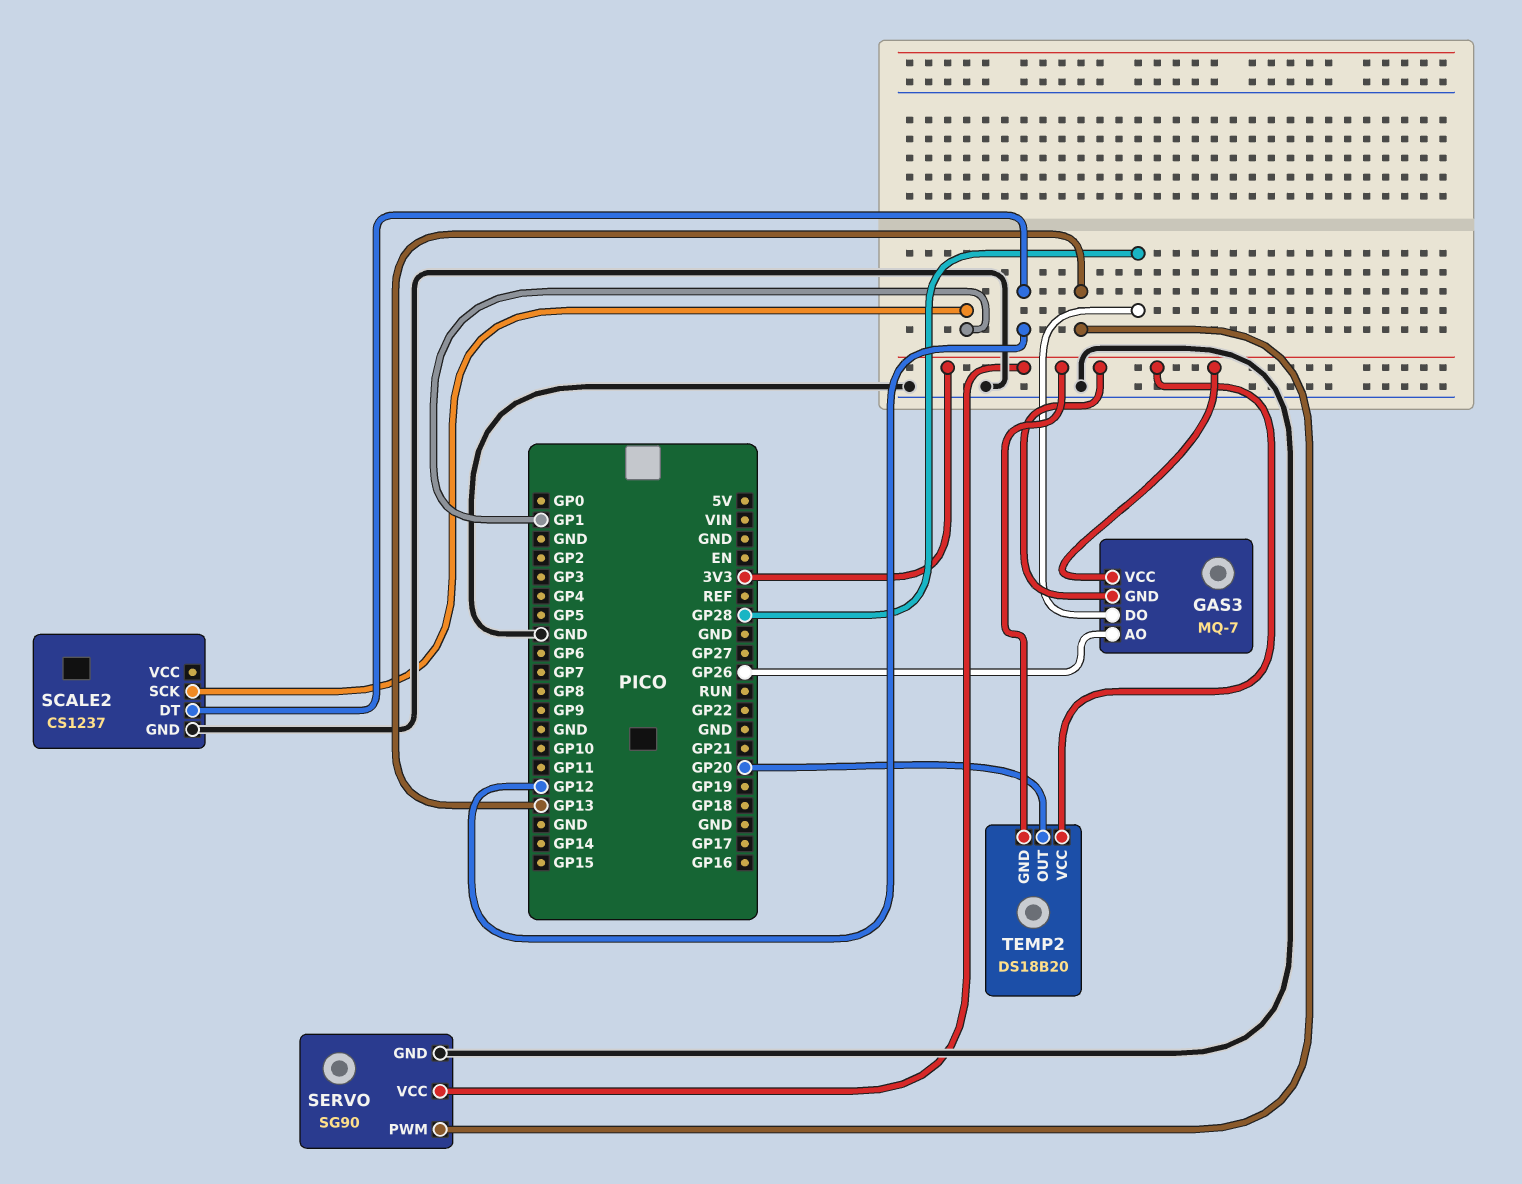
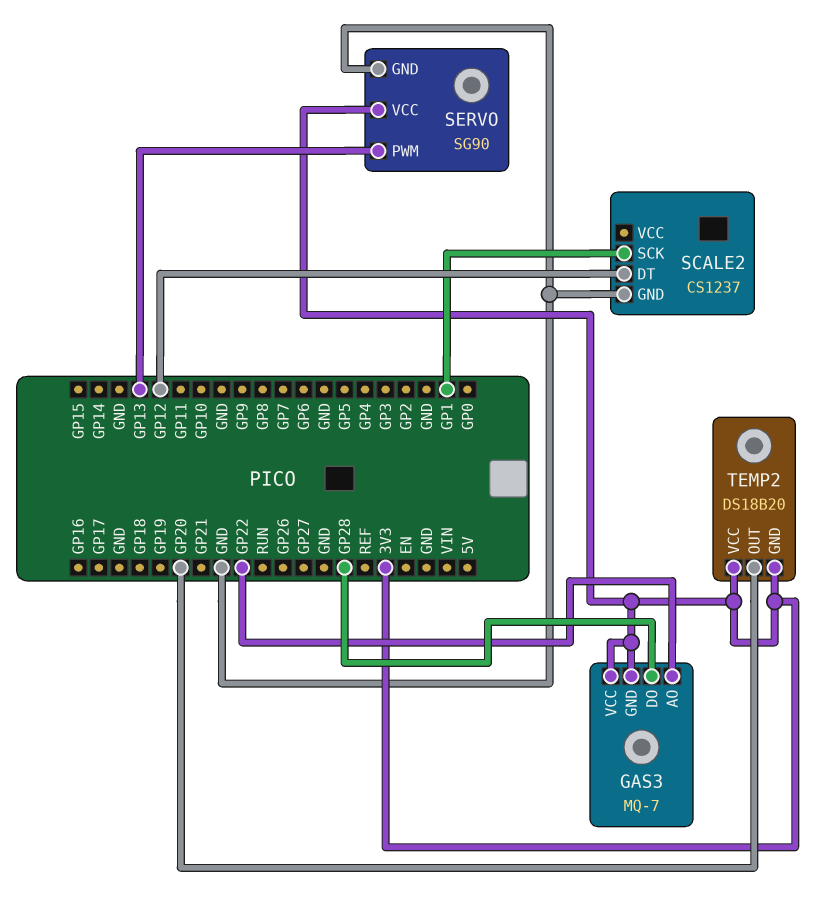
GAS3 pin AO: GP26 -> GP22

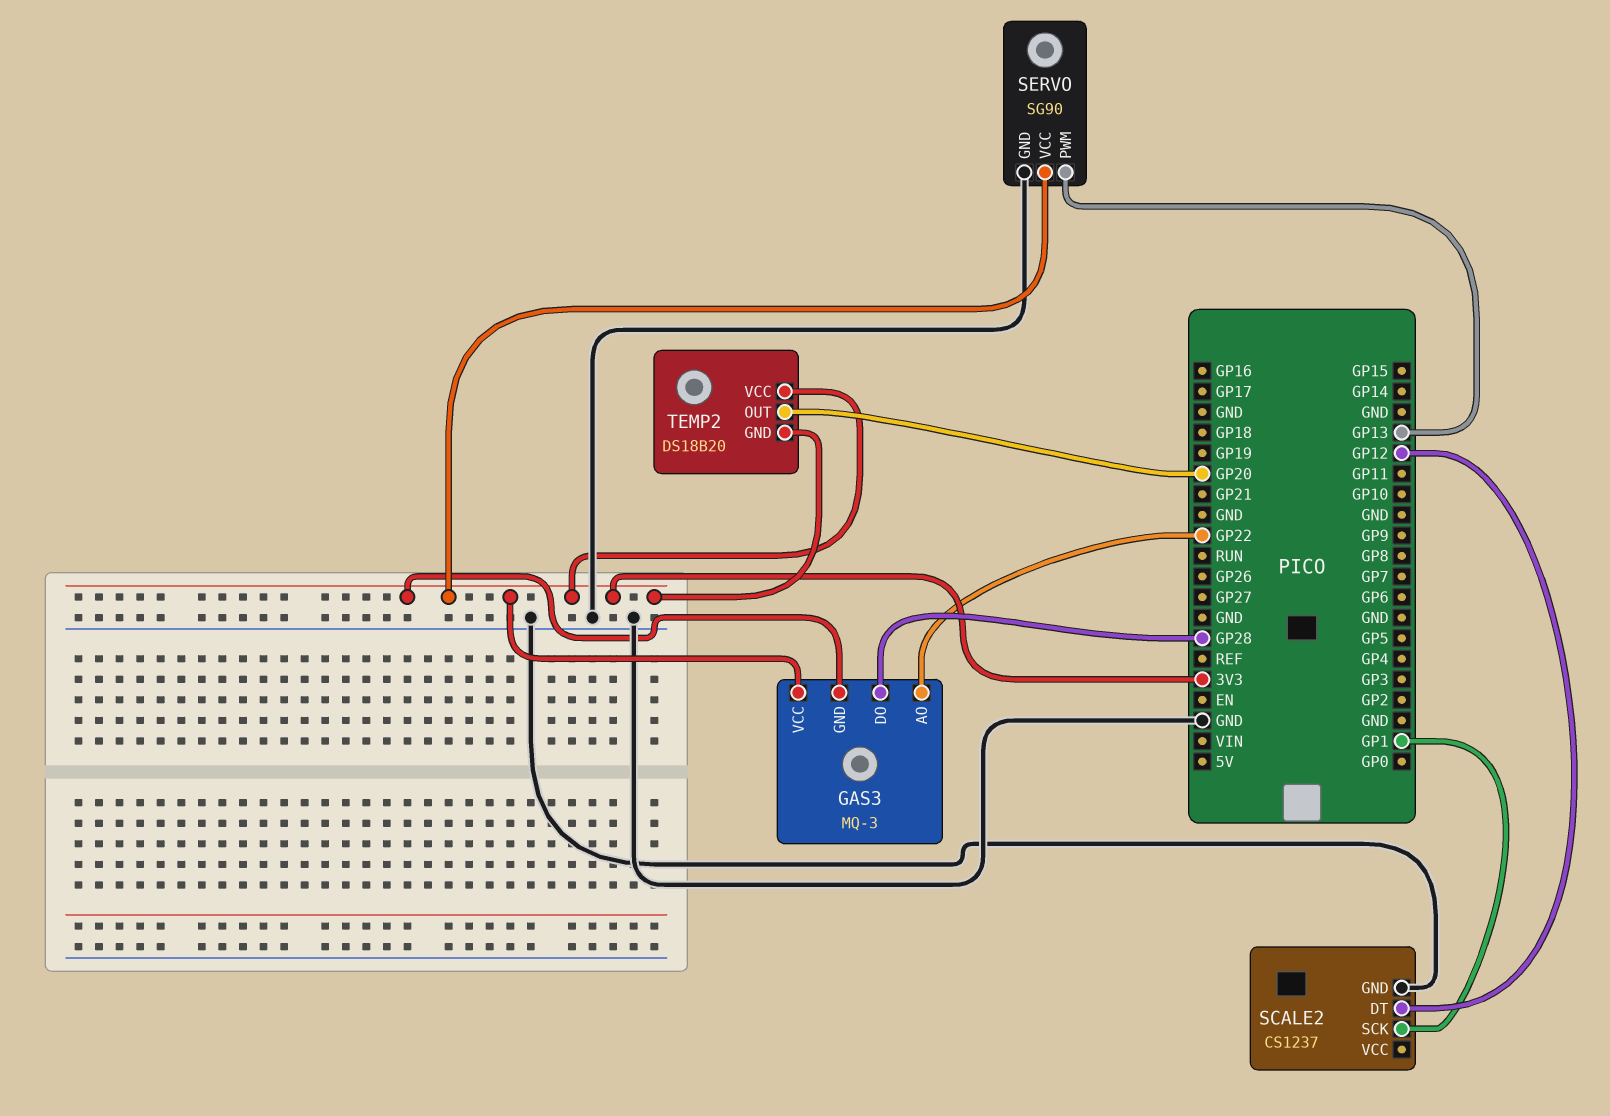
GAS3: MQ-7 -> MQ-3

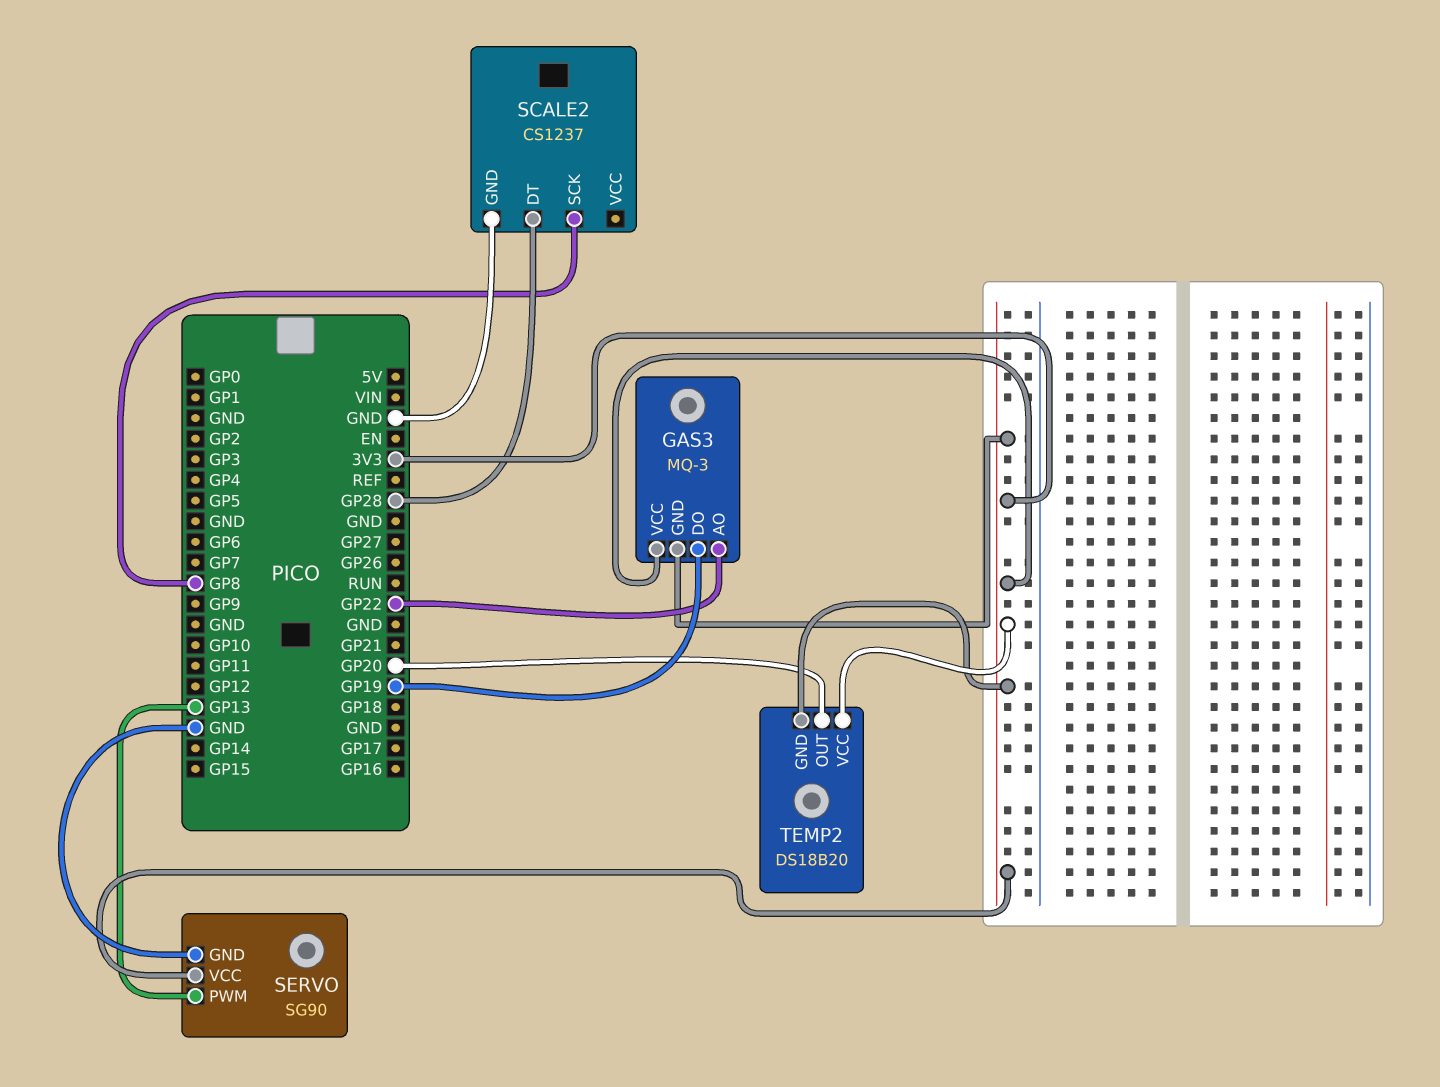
GAS3 pin DO: GP28 -> GP19
SCALE2 pin DT: GP12 -> GP28
SCALE2 pin SCK: GP1 -> GP8

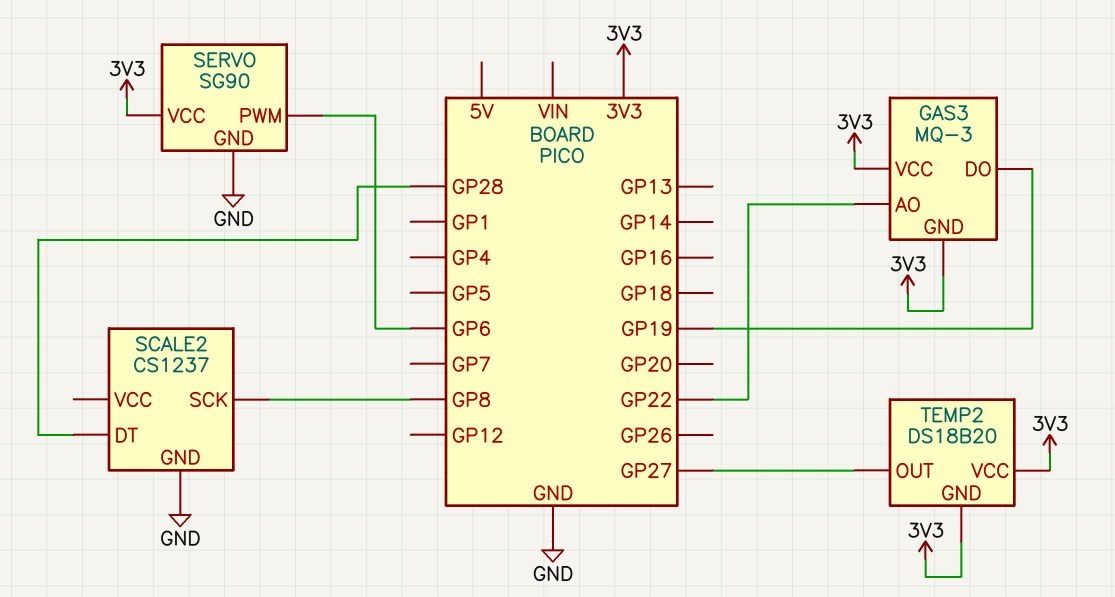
SERVO pin PWM: GP13 -> GP6
TEMP2 pin OUT: GP20 -> GP27

